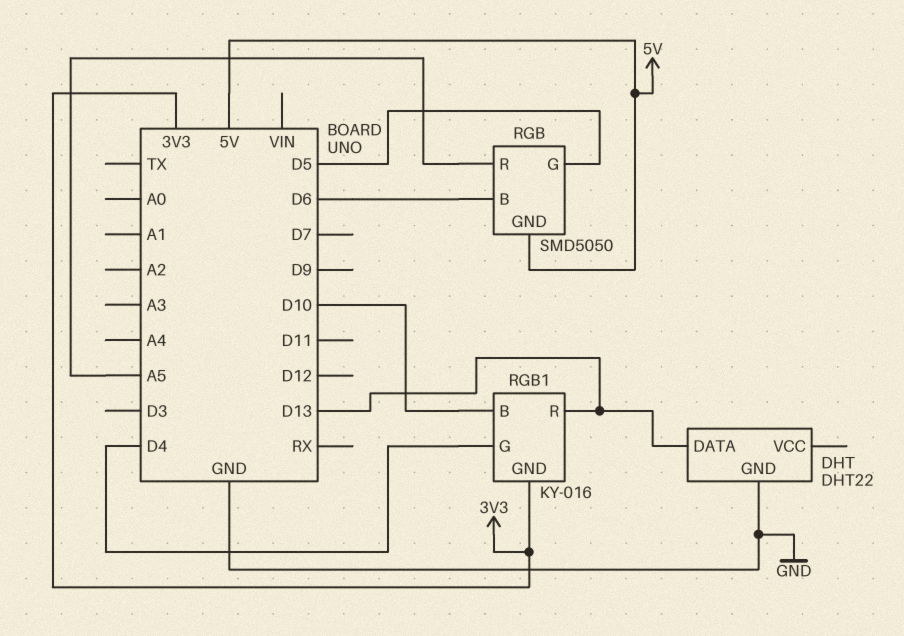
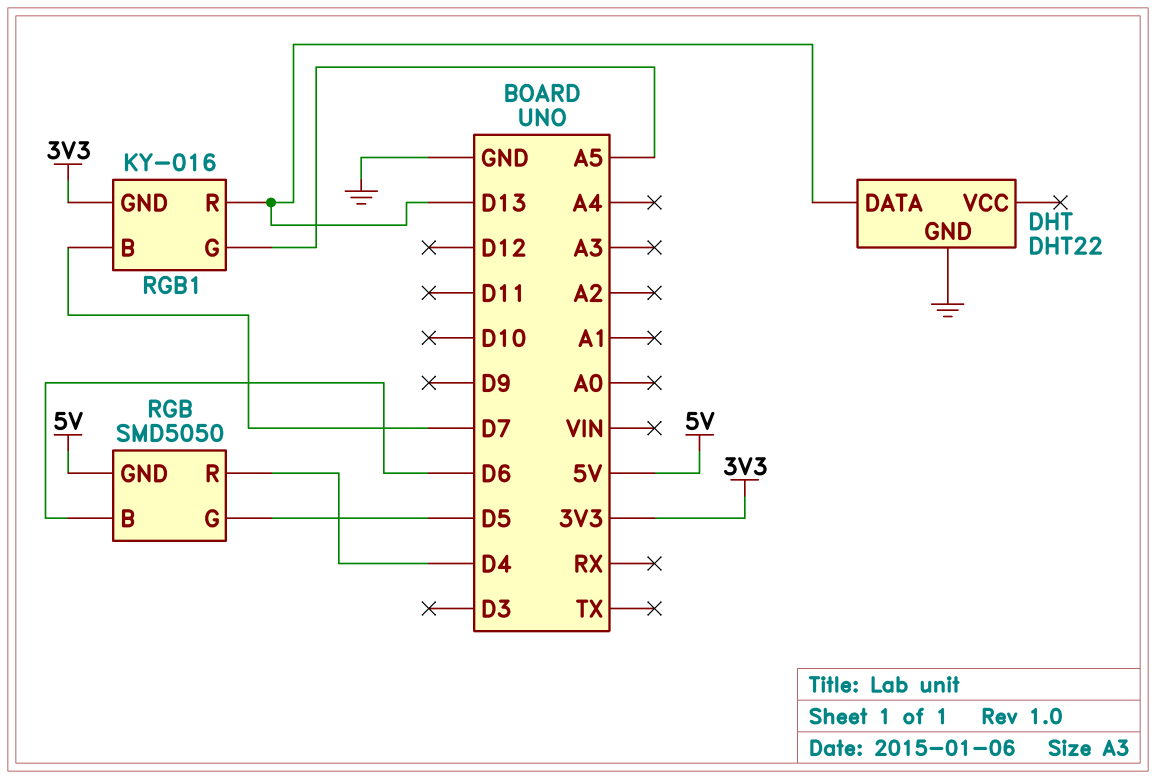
RGB pin R: A5 -> D4
RGB1 pin B: D10 -> D7
RGB1 pin G: D4 -> A5

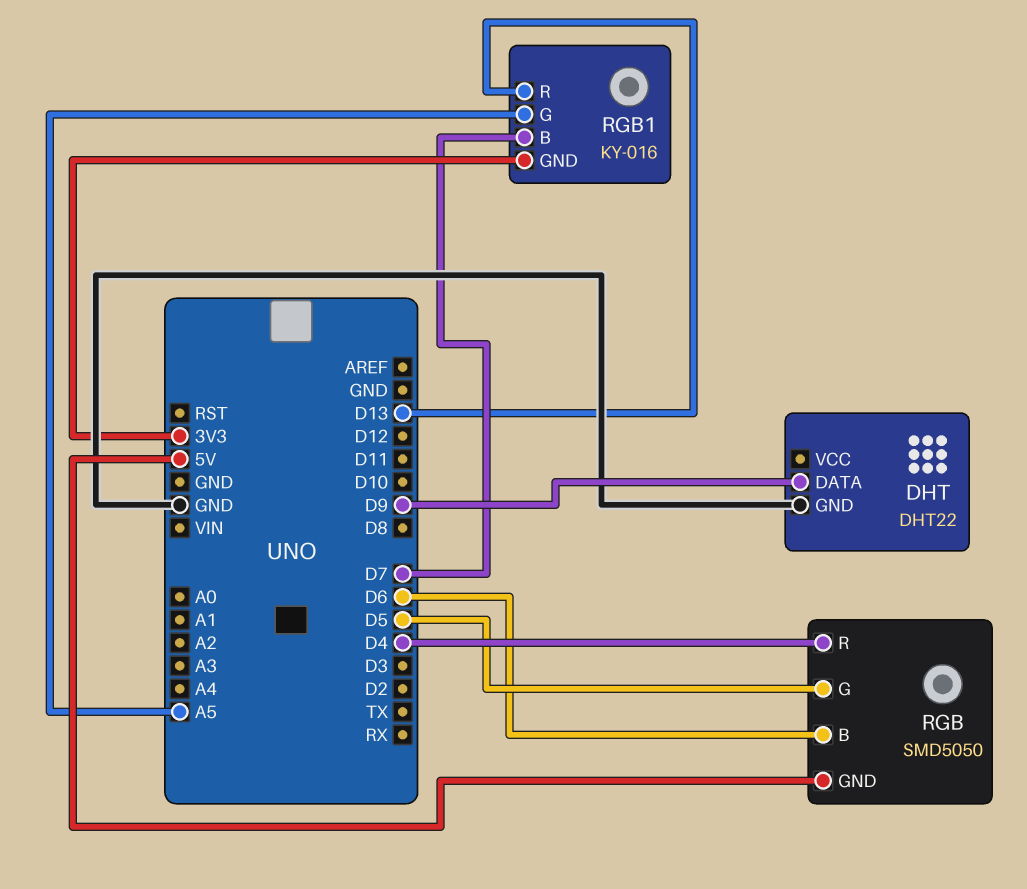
DHT pin DATA: D13 -> D9

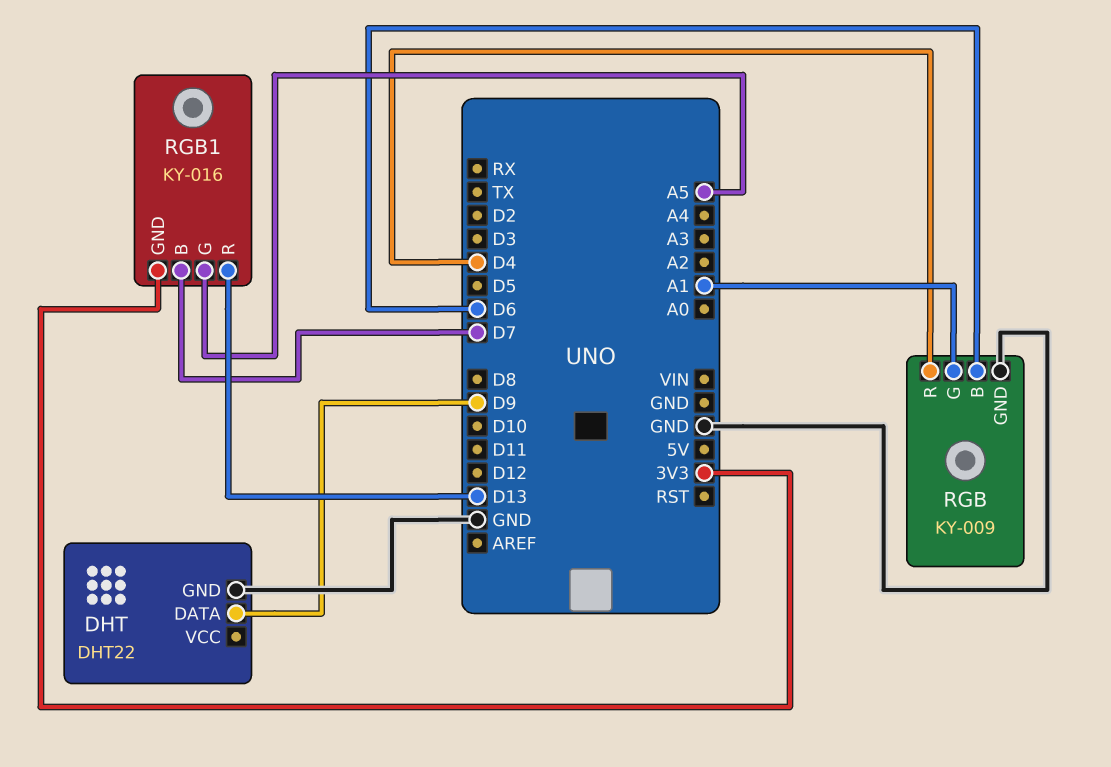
RGB: SMD5050 -> KY-009
RGB pin G: D5 -> A1
RGB pin GND: 5V -> GND

